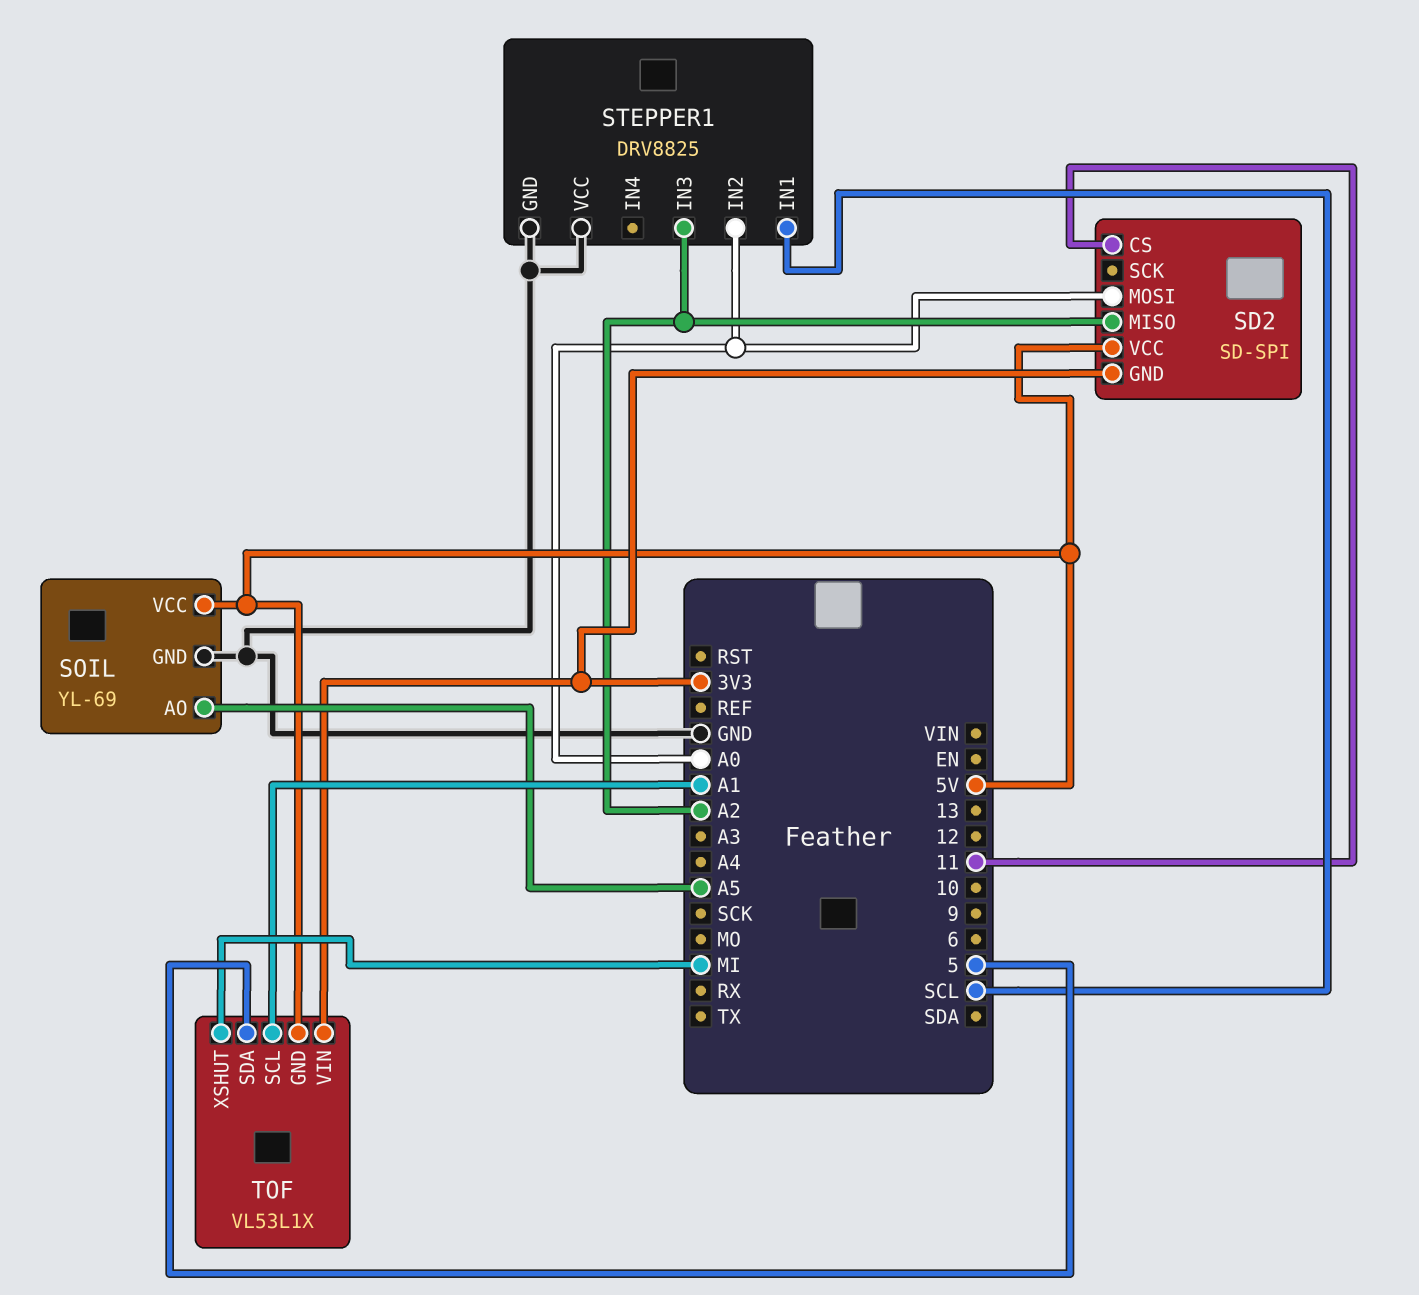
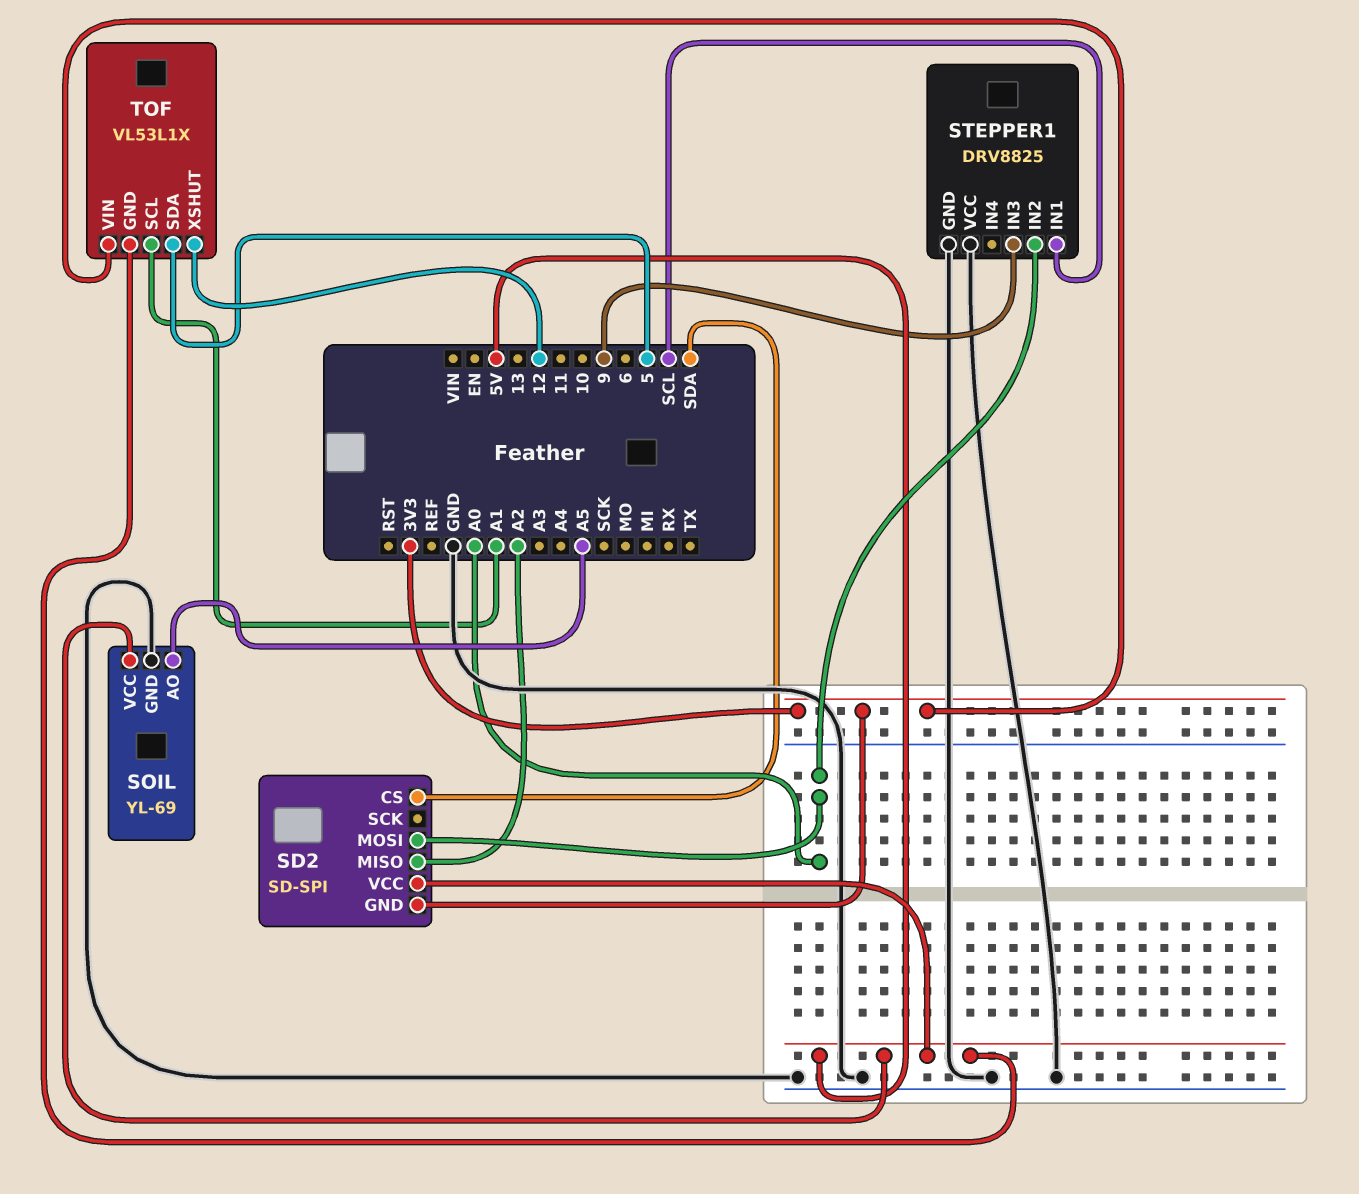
SD2 pin CS: 11 -> SDA
STEPPER1 pin IN3: A2 -> 9
TOF pin XSHUT: MI -> 12

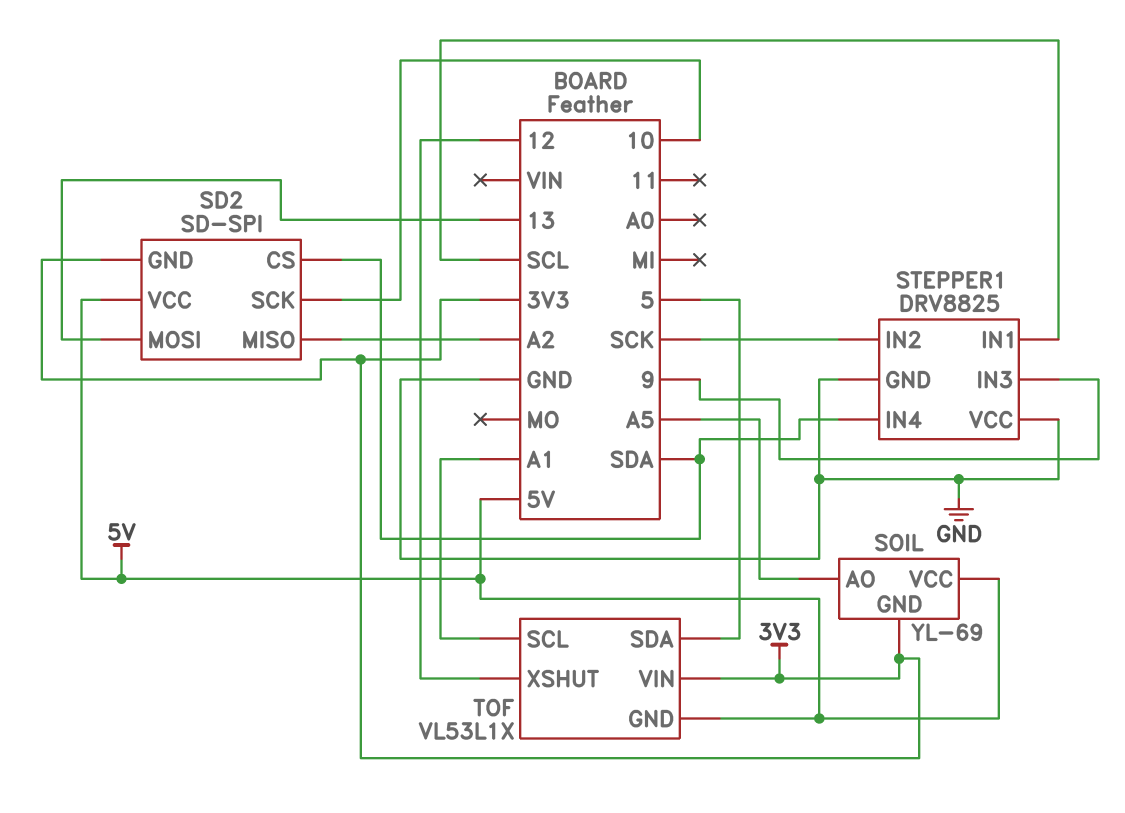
SD2 pin MOSI: A0 -> 13
SD2 pin SCK: none -> 10
SOIL pin GND: GND -> 3V3
STEPPER1 pin IN2: A0 -> SCK
STEPPER1 pin IN4: none -> SDA

